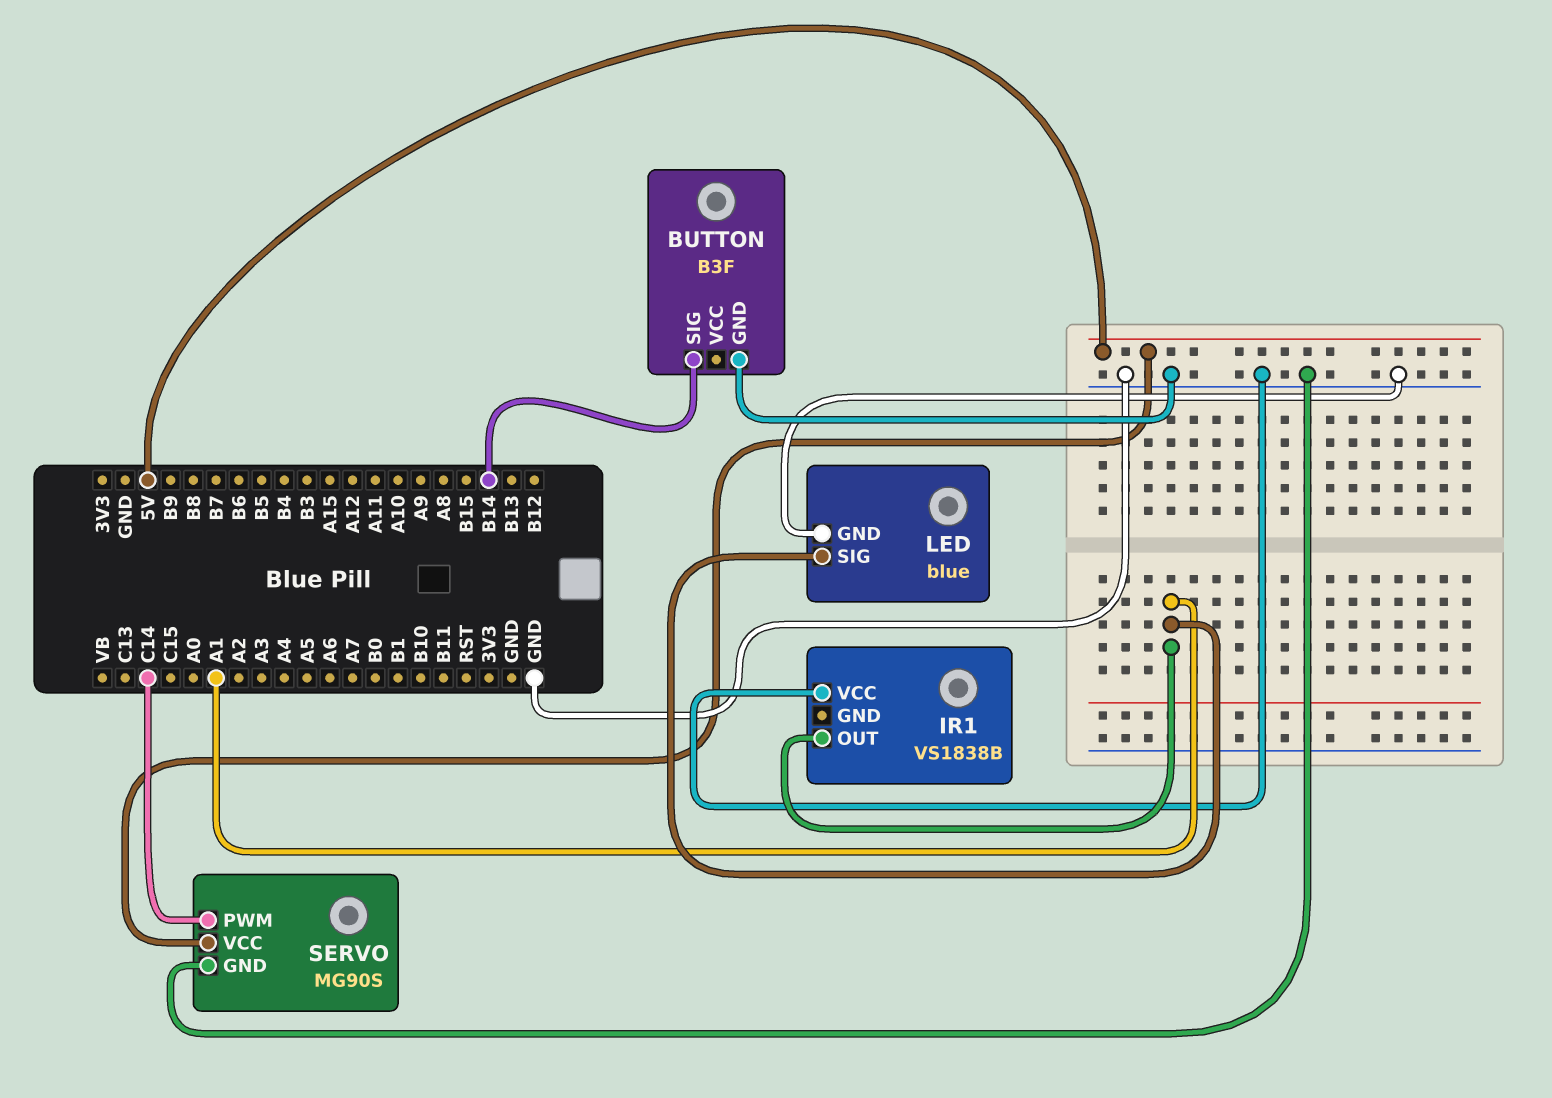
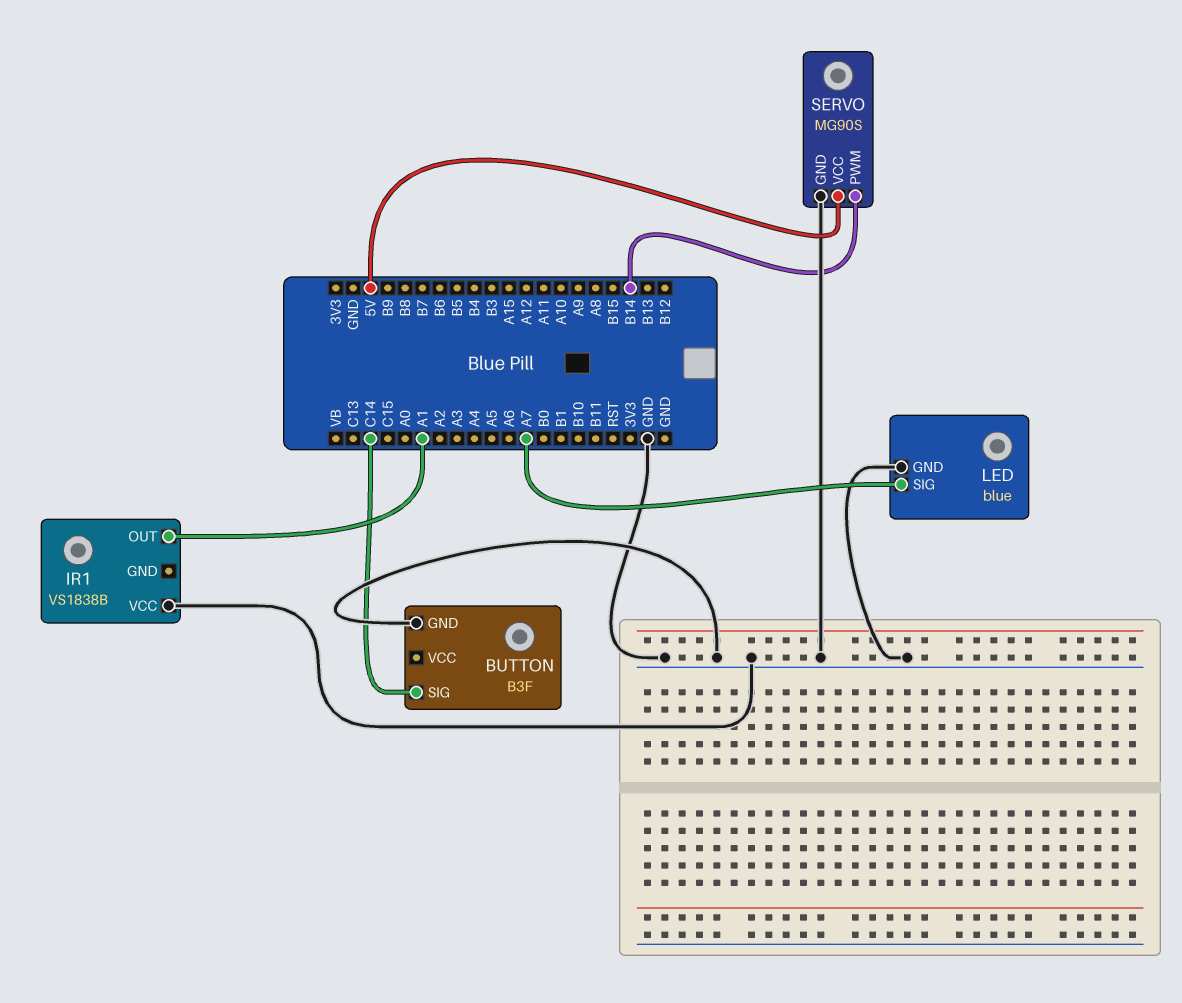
BUTTON pin SIG: B14 -> C14
LED pin SIG: A1 -> A7
SERVO pin PWM: C14 -> B14

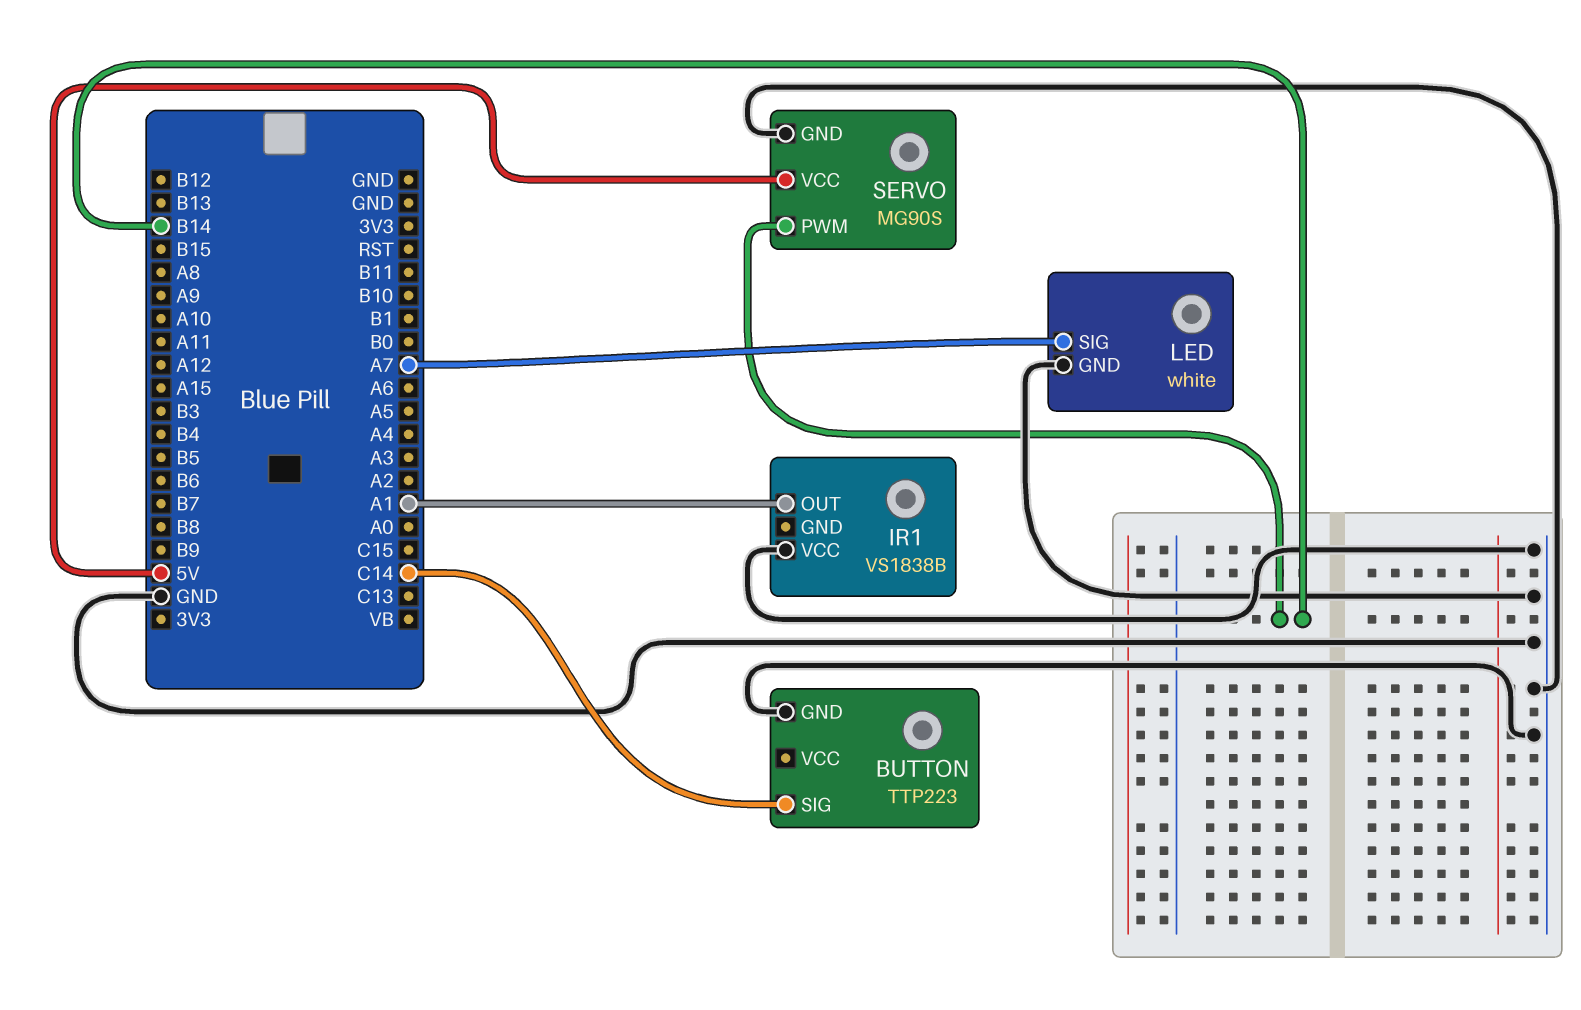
BUTTON: B3F -> TTP223
LED: blue -> white

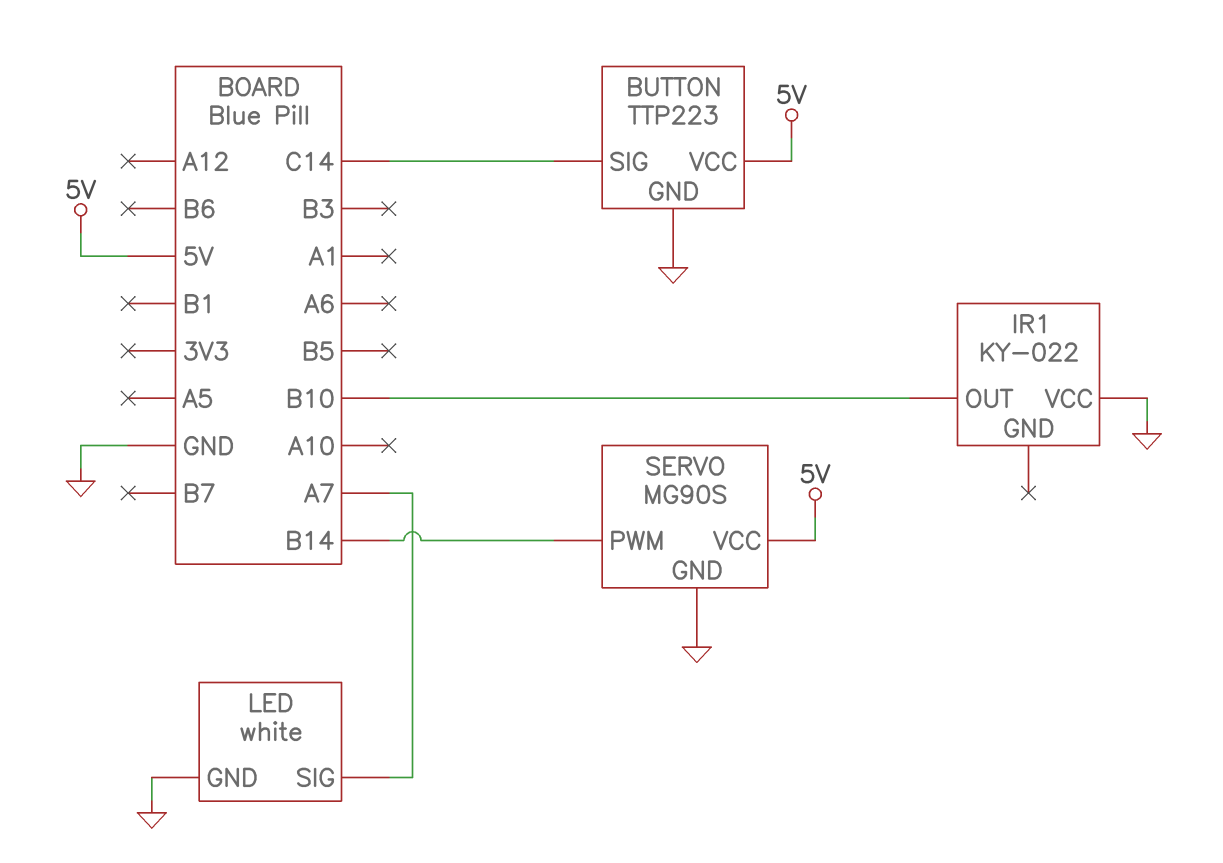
BUTTON pin VCC: none -> 5V
IR1: VS1838B -> KY-022
IR1 pin OUT: A1 -> B10

